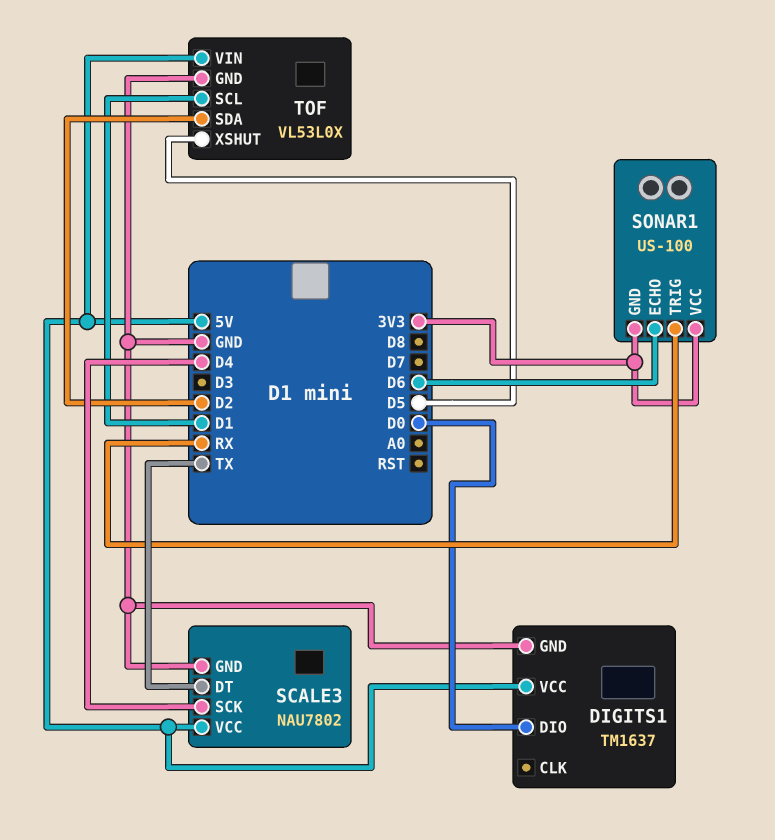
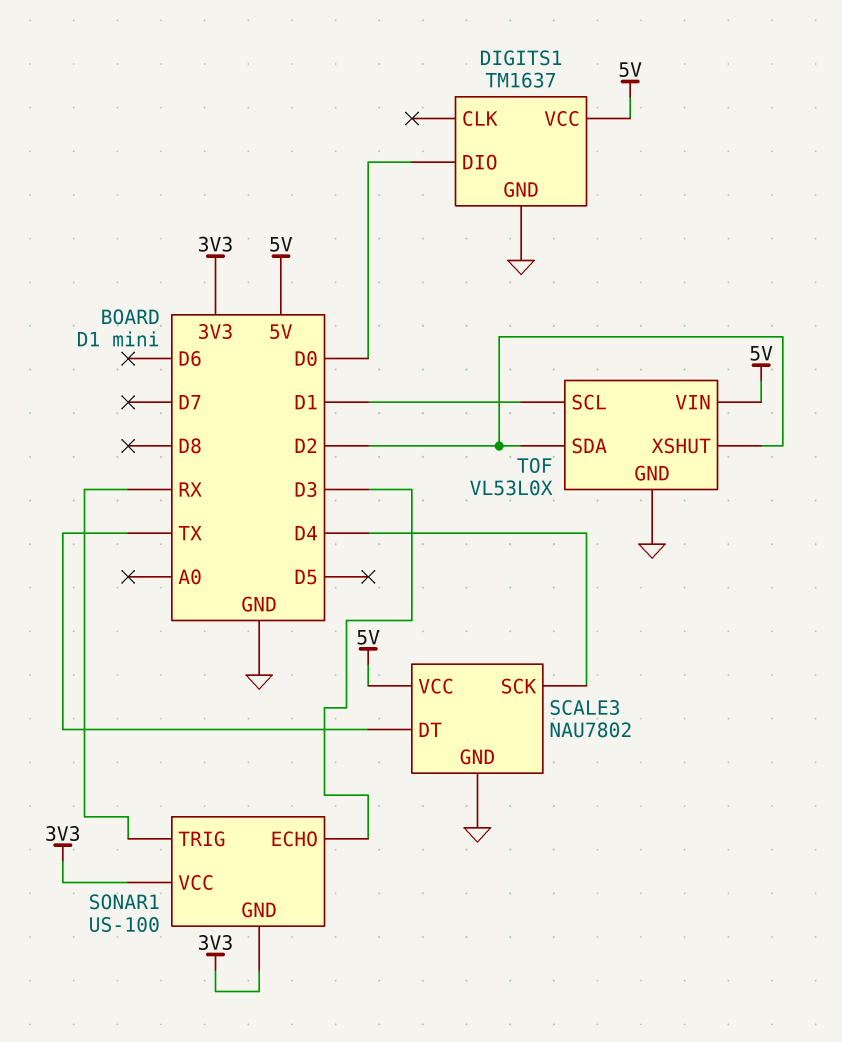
SONAR1 pin ECHO: D6 -> D3
TOF pin XSHUT: D5 -> D2

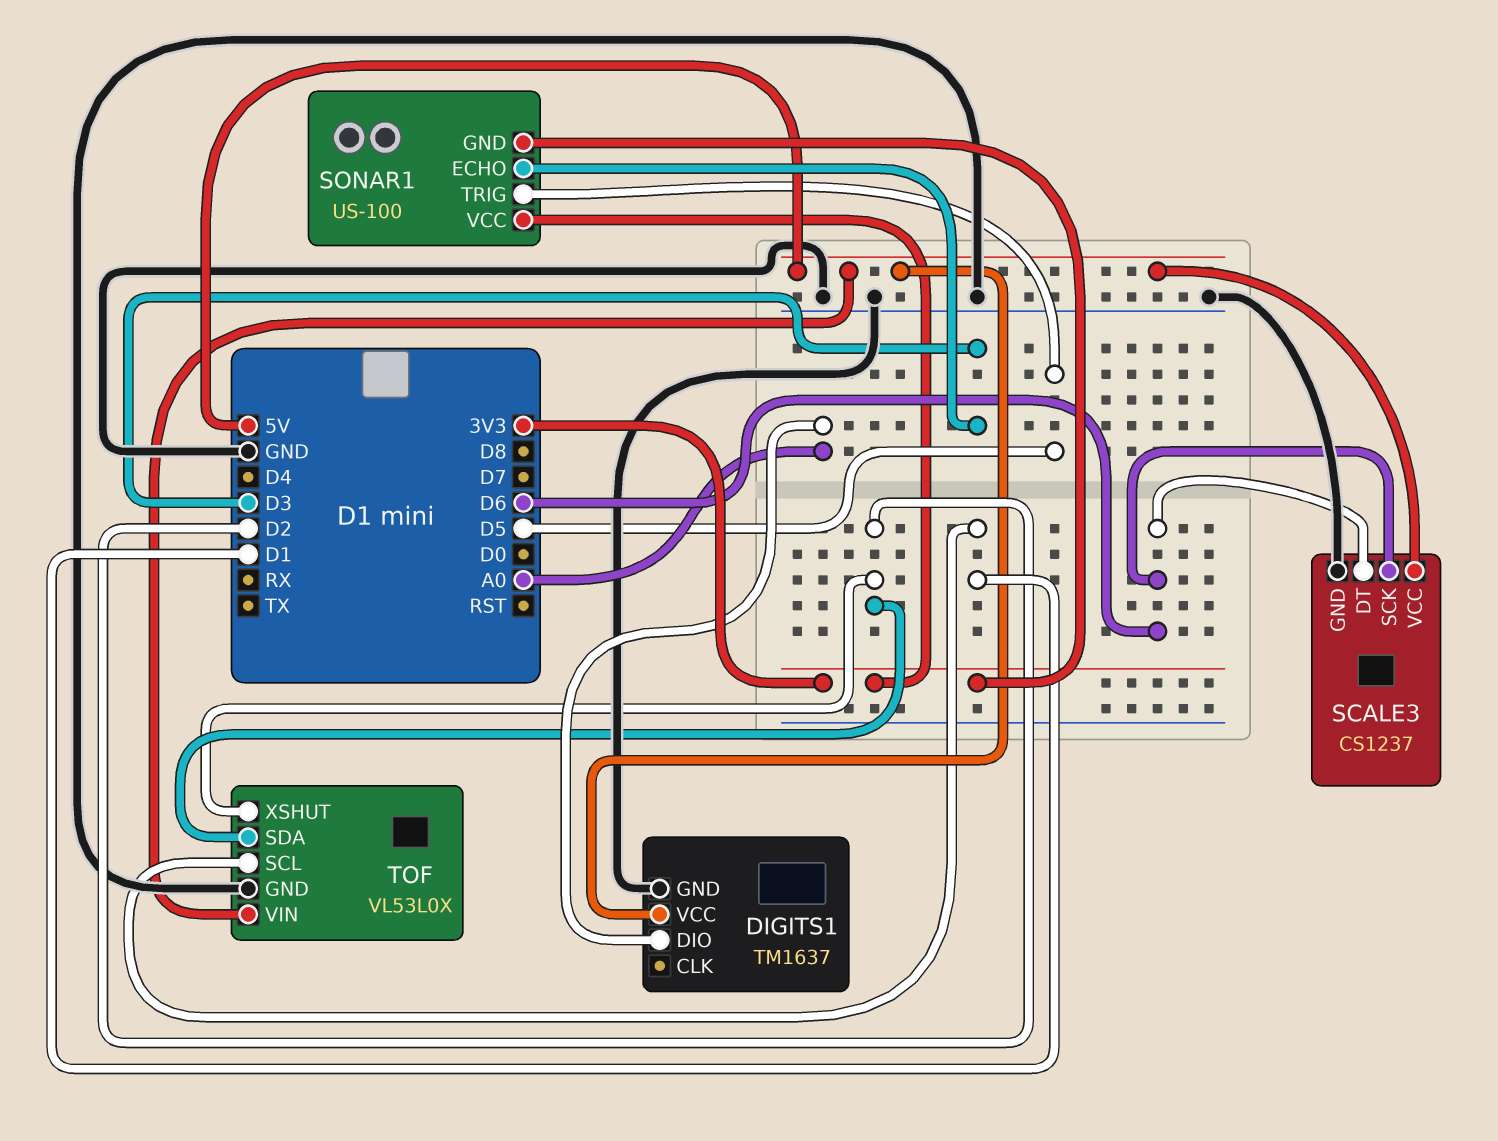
DIGITS1 pin DIO: D0 -> A0
SCALE3: NAU7802 -> CS1237
SCALE3 pin DT: TX -> D6
SCALE3 pin SCK: D4 -> D6
SONAR1 pin TRIG: RX -> D5

